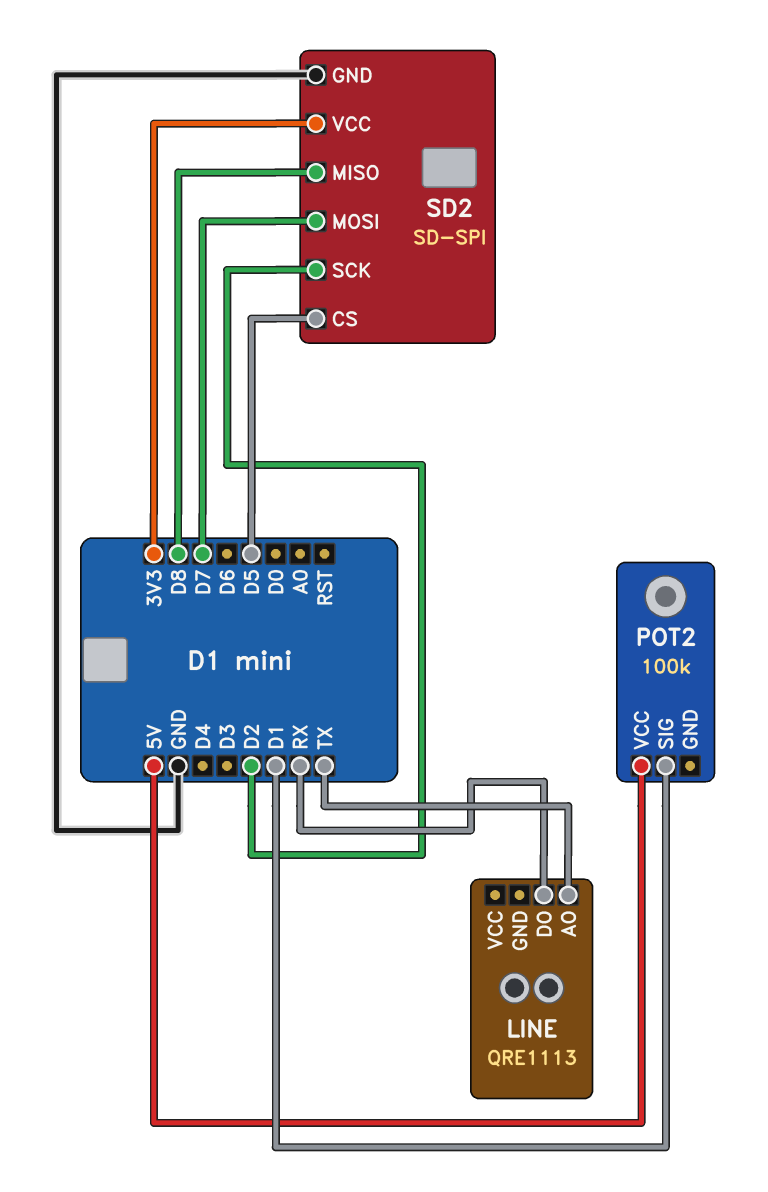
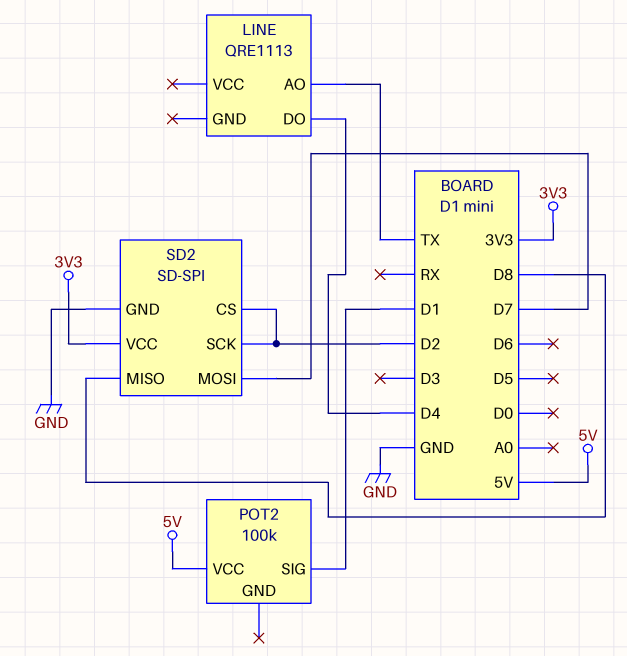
LINE pin DO: RX -> D4
SD2 pin CS: D5 -> D2

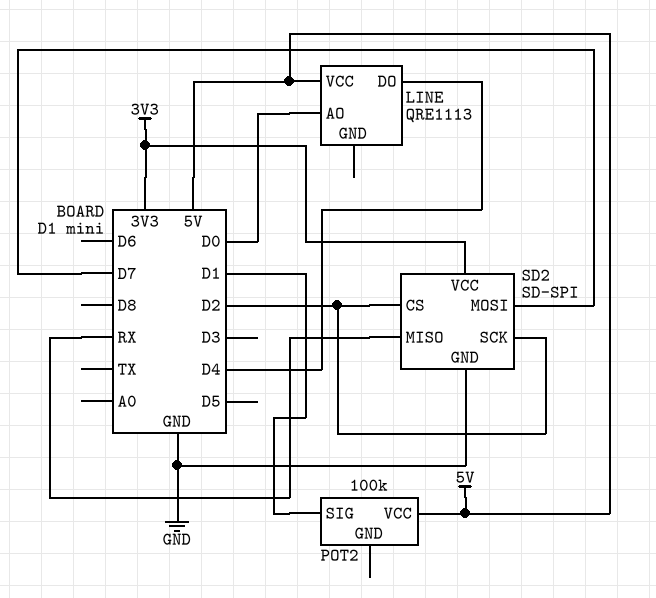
LINE pin AO: TX -> D0
LINE pin VCC: none -> 5V
SD2 pin MISO: D8 -> RX

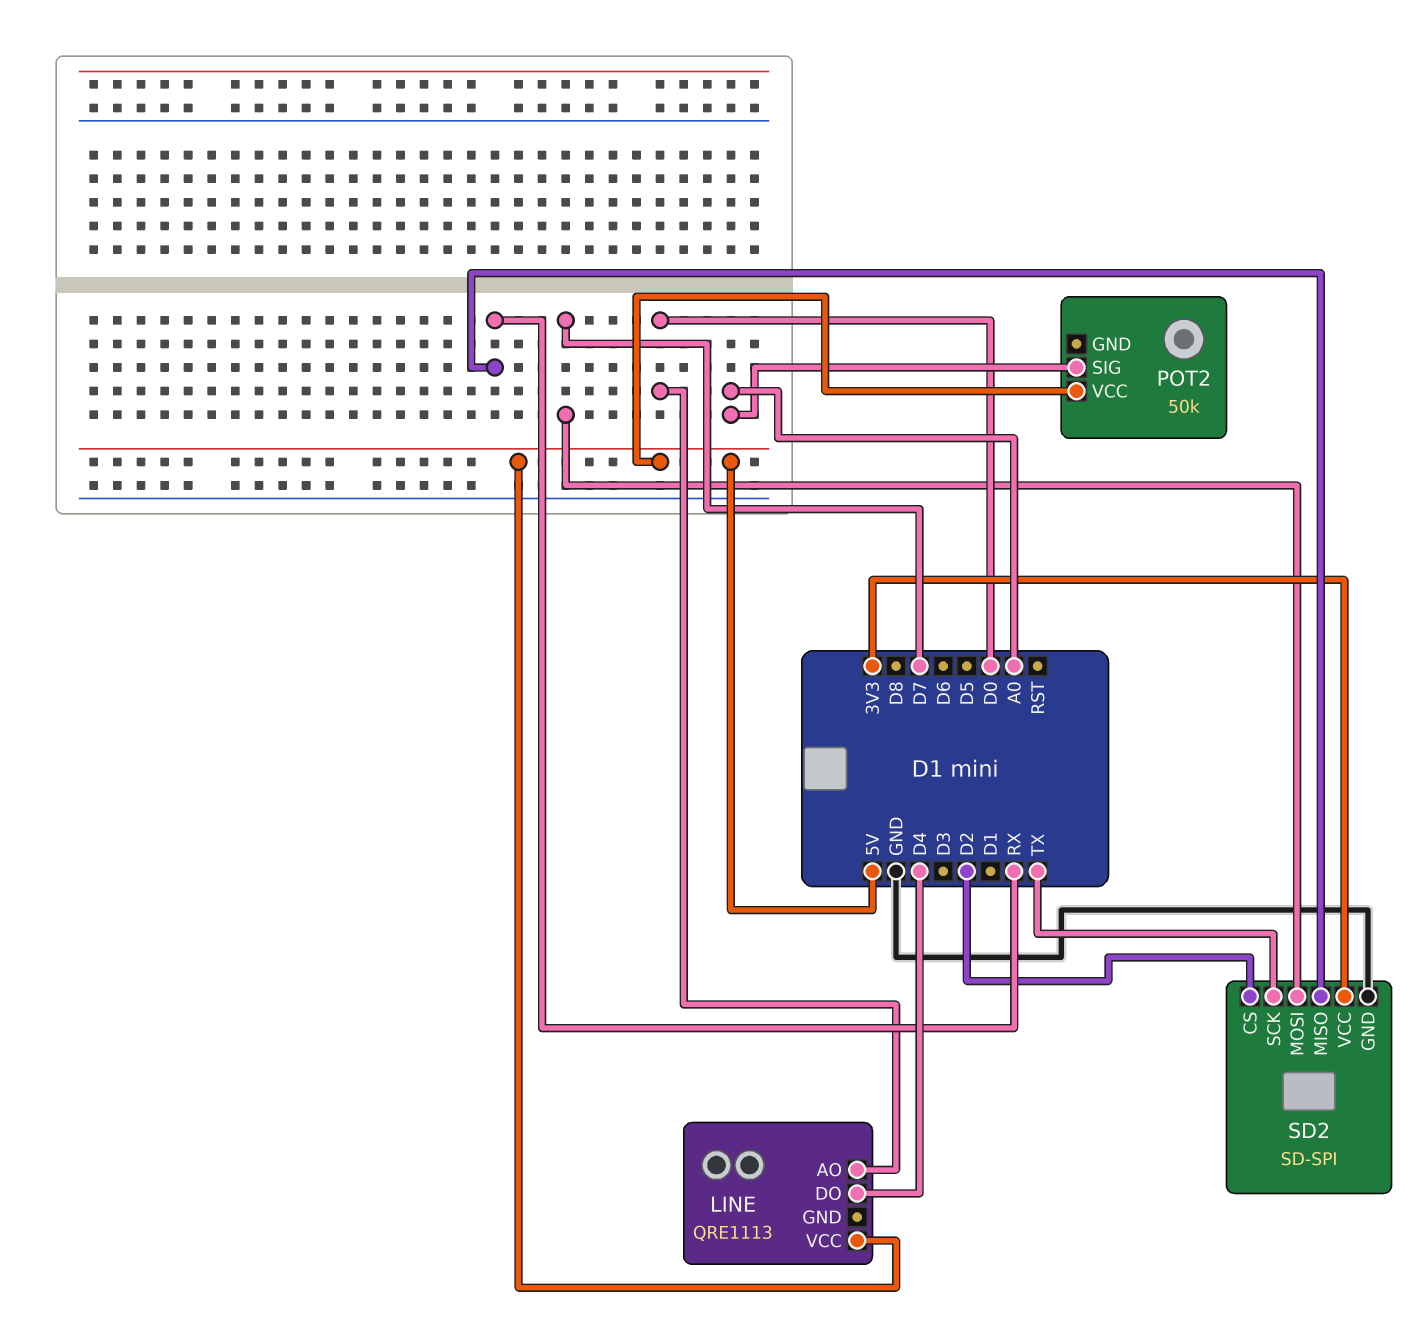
POT2: 100k -> 50k
POT2 pin SIG: D1 -> A0
SD2 pin SCK: D2 -> TX

